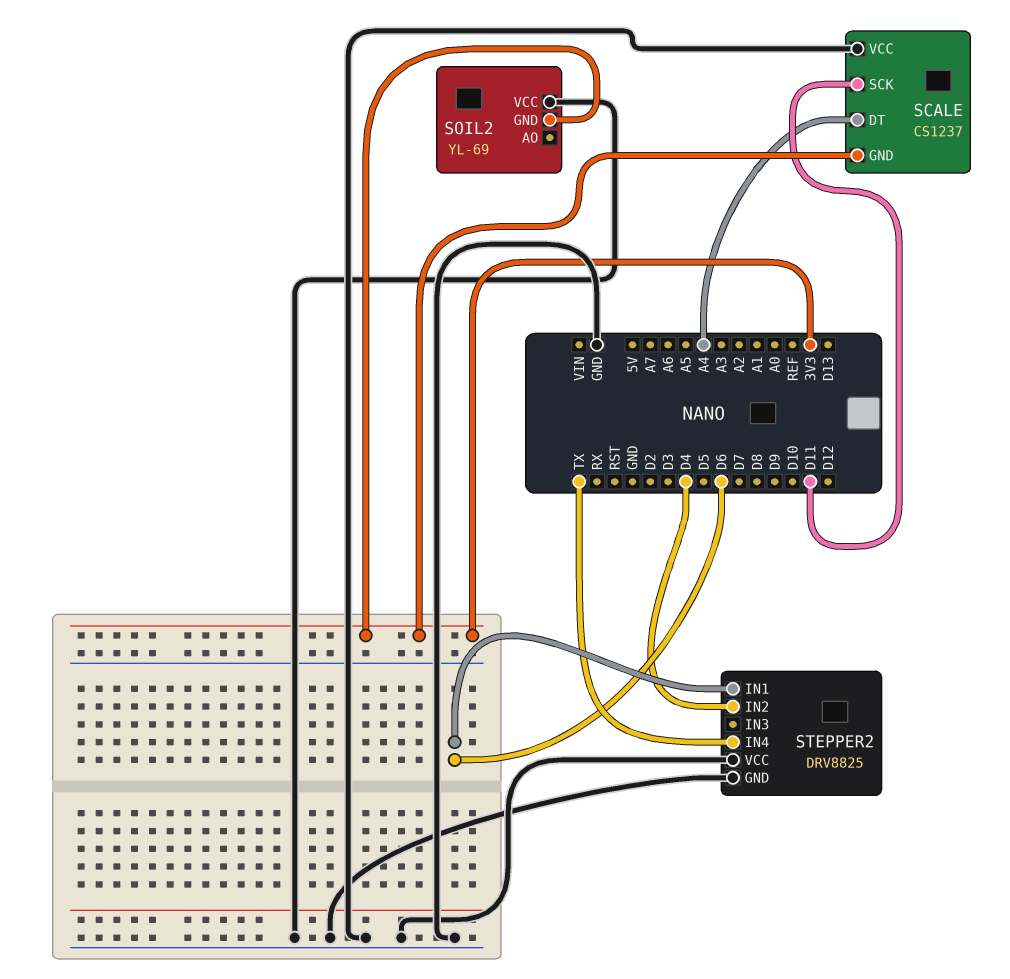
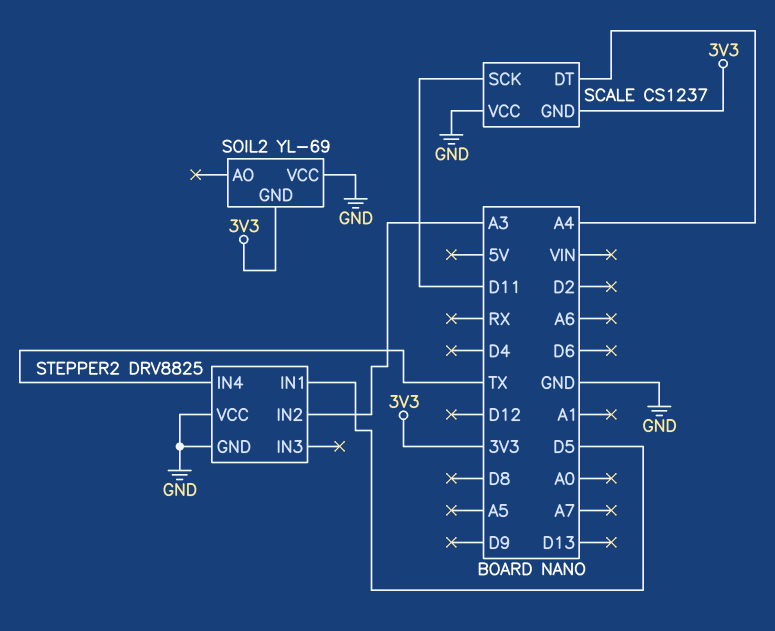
STEPPER2 pin IN1: D6 -> D5
STEPPER2 pin IN2: D4 -> A3

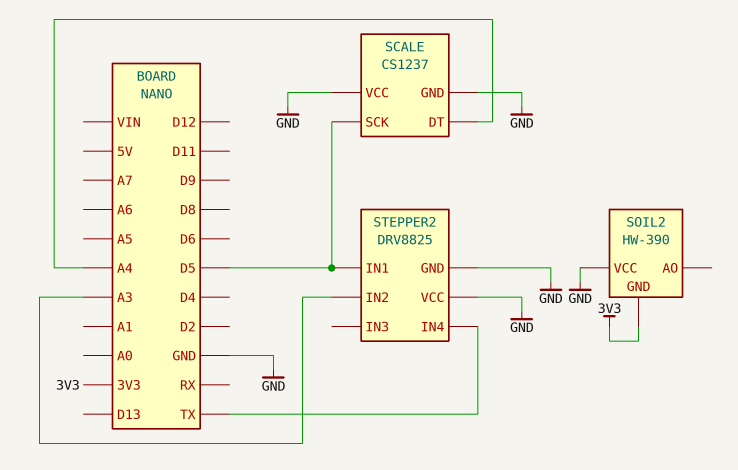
SCALE pin GND: 3V3 -> GND
SCALE pin SCK: D11 -> D5
SOIL2: YL-69 -> HW-390

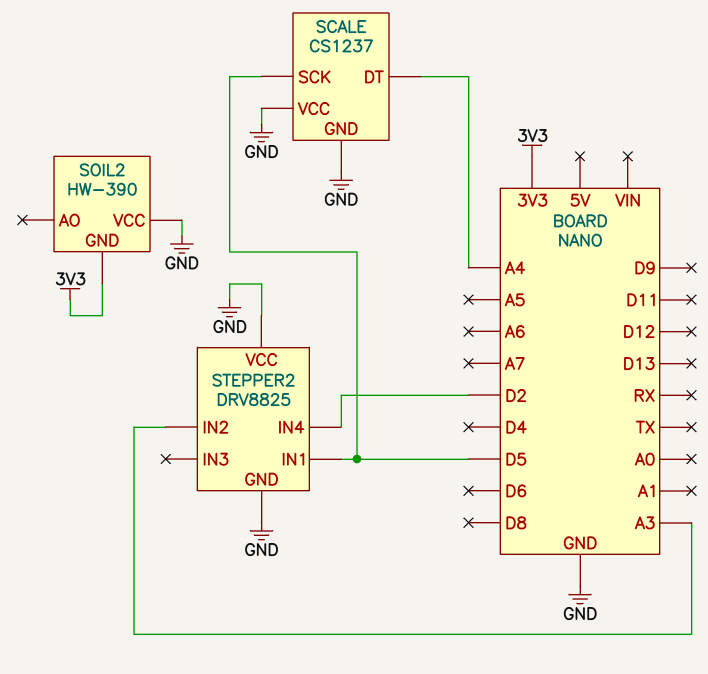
STEPPER2 pin IN4: TX -> D2

